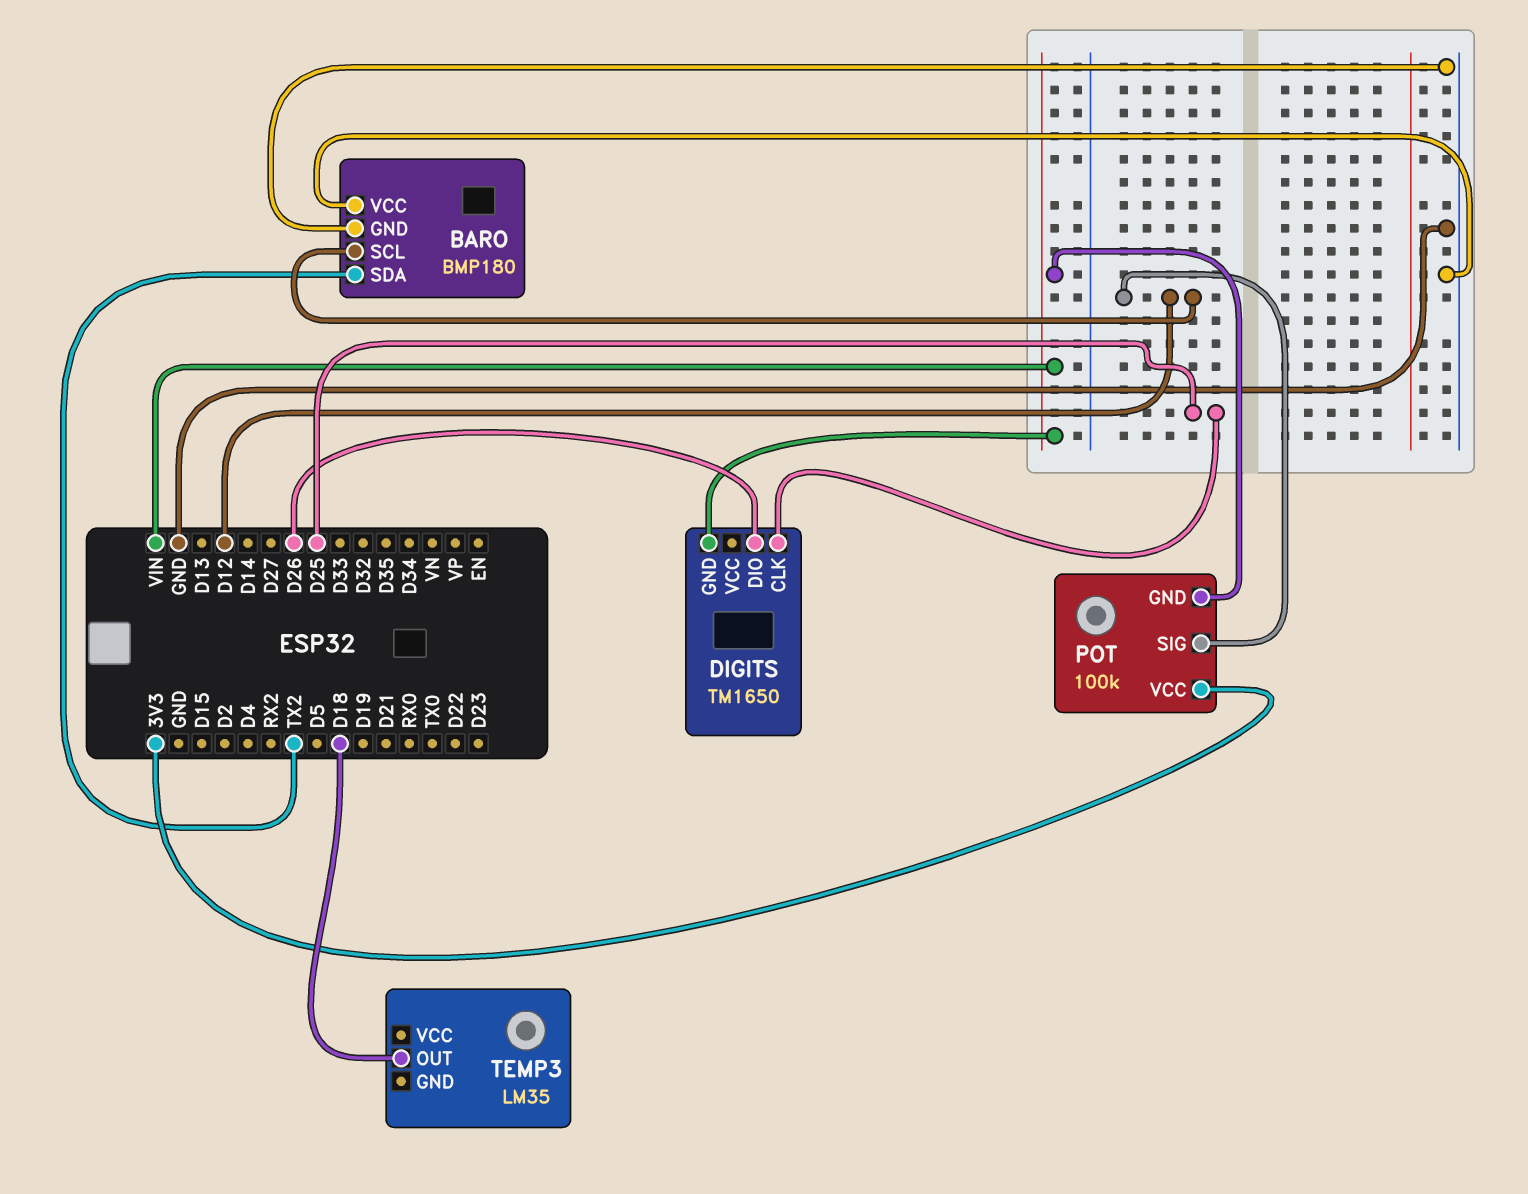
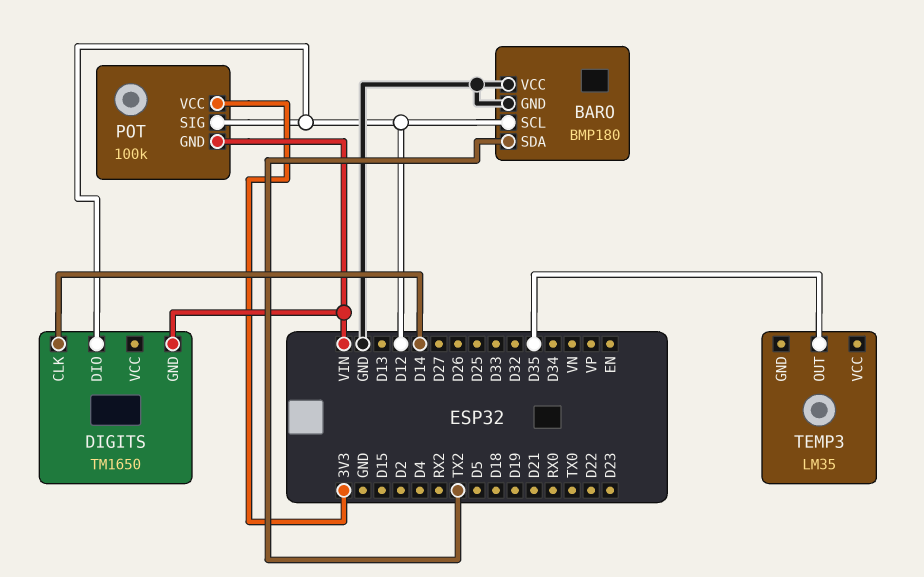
DIGITS pin CLK: D25 -> D14
DIGITS pin DIO: D26 -> D12
TEMP3 pin OUT: D18 -> D35

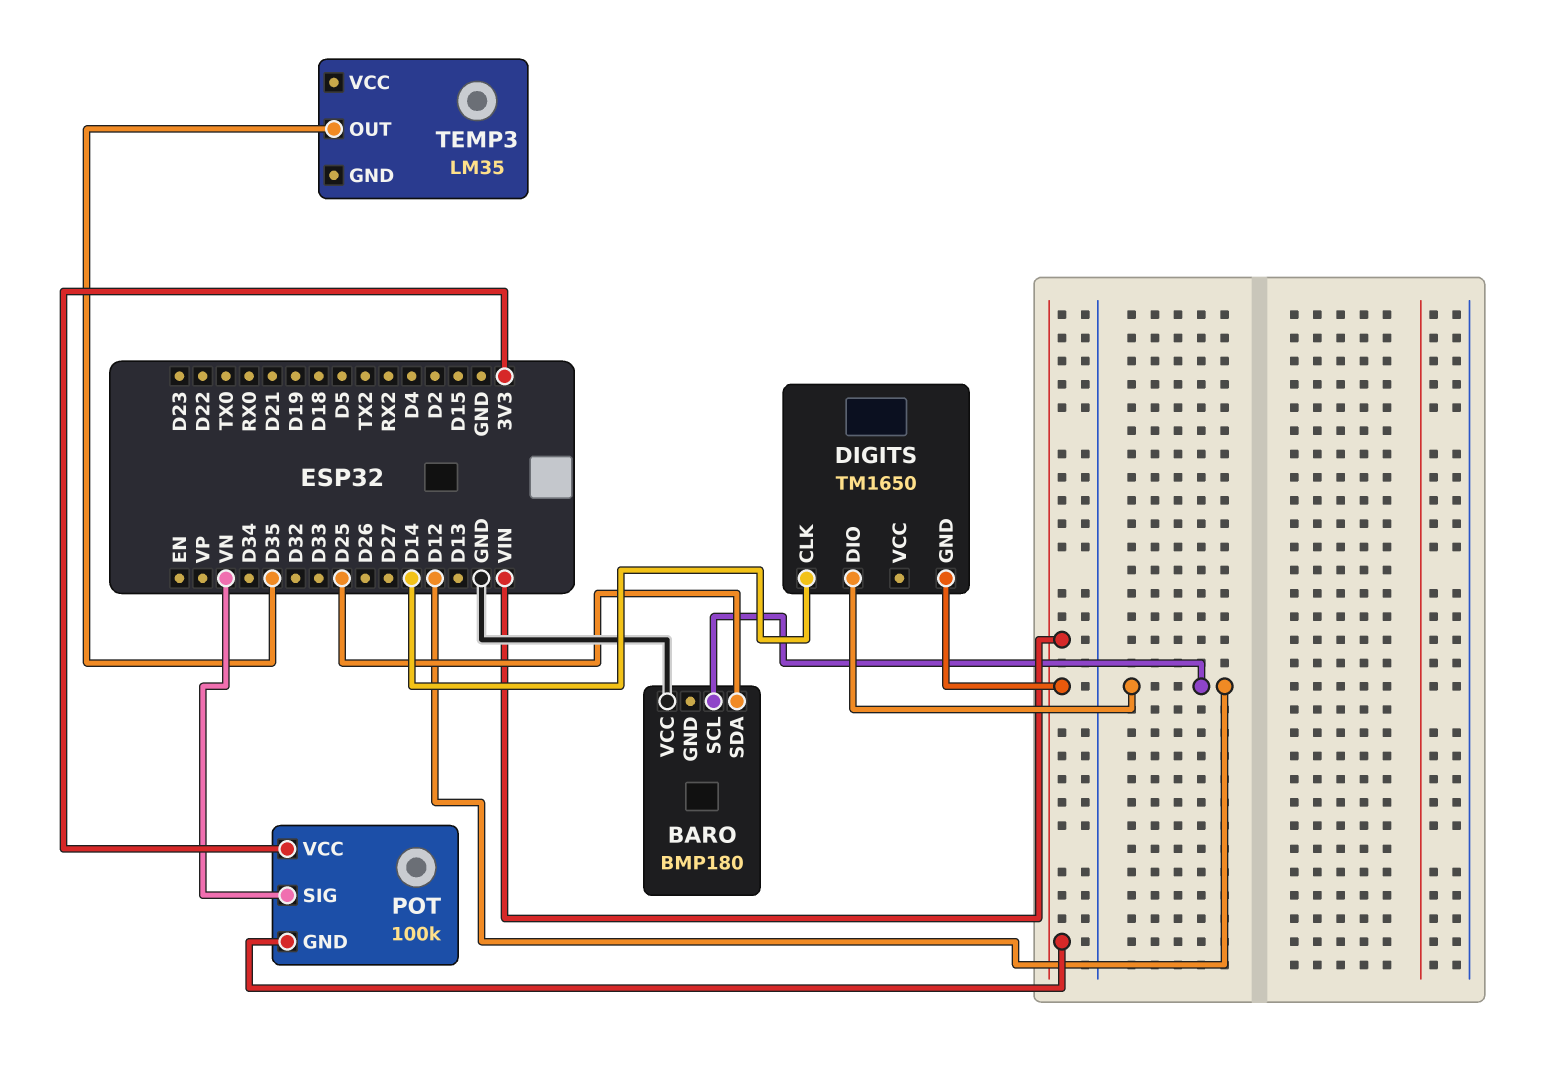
BARO pin GND: GND -> none
BARO pin SDA: TX2 -> D25
POT pin SIG: D12 -> VN

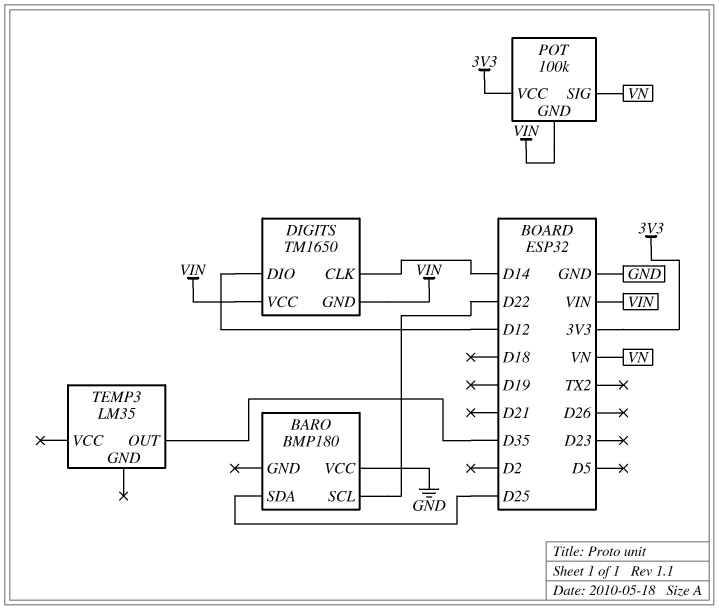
BARO pin SCL: D12 -> D22
DIGITS pin VCC: none -> VIN

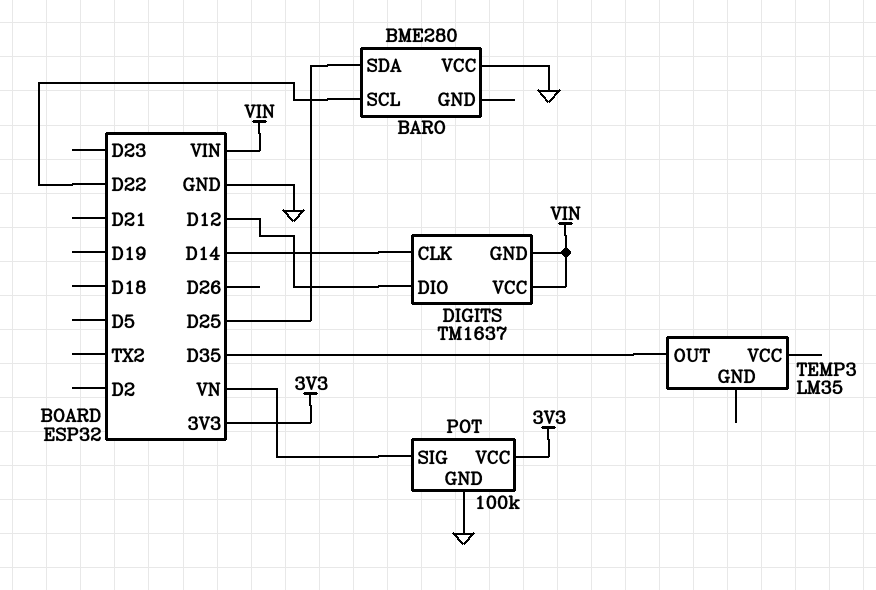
BARO: BMP180 -> BME280
DIGITS: TM1650 -> TM1637
POT pin GND: VIN -> GND

